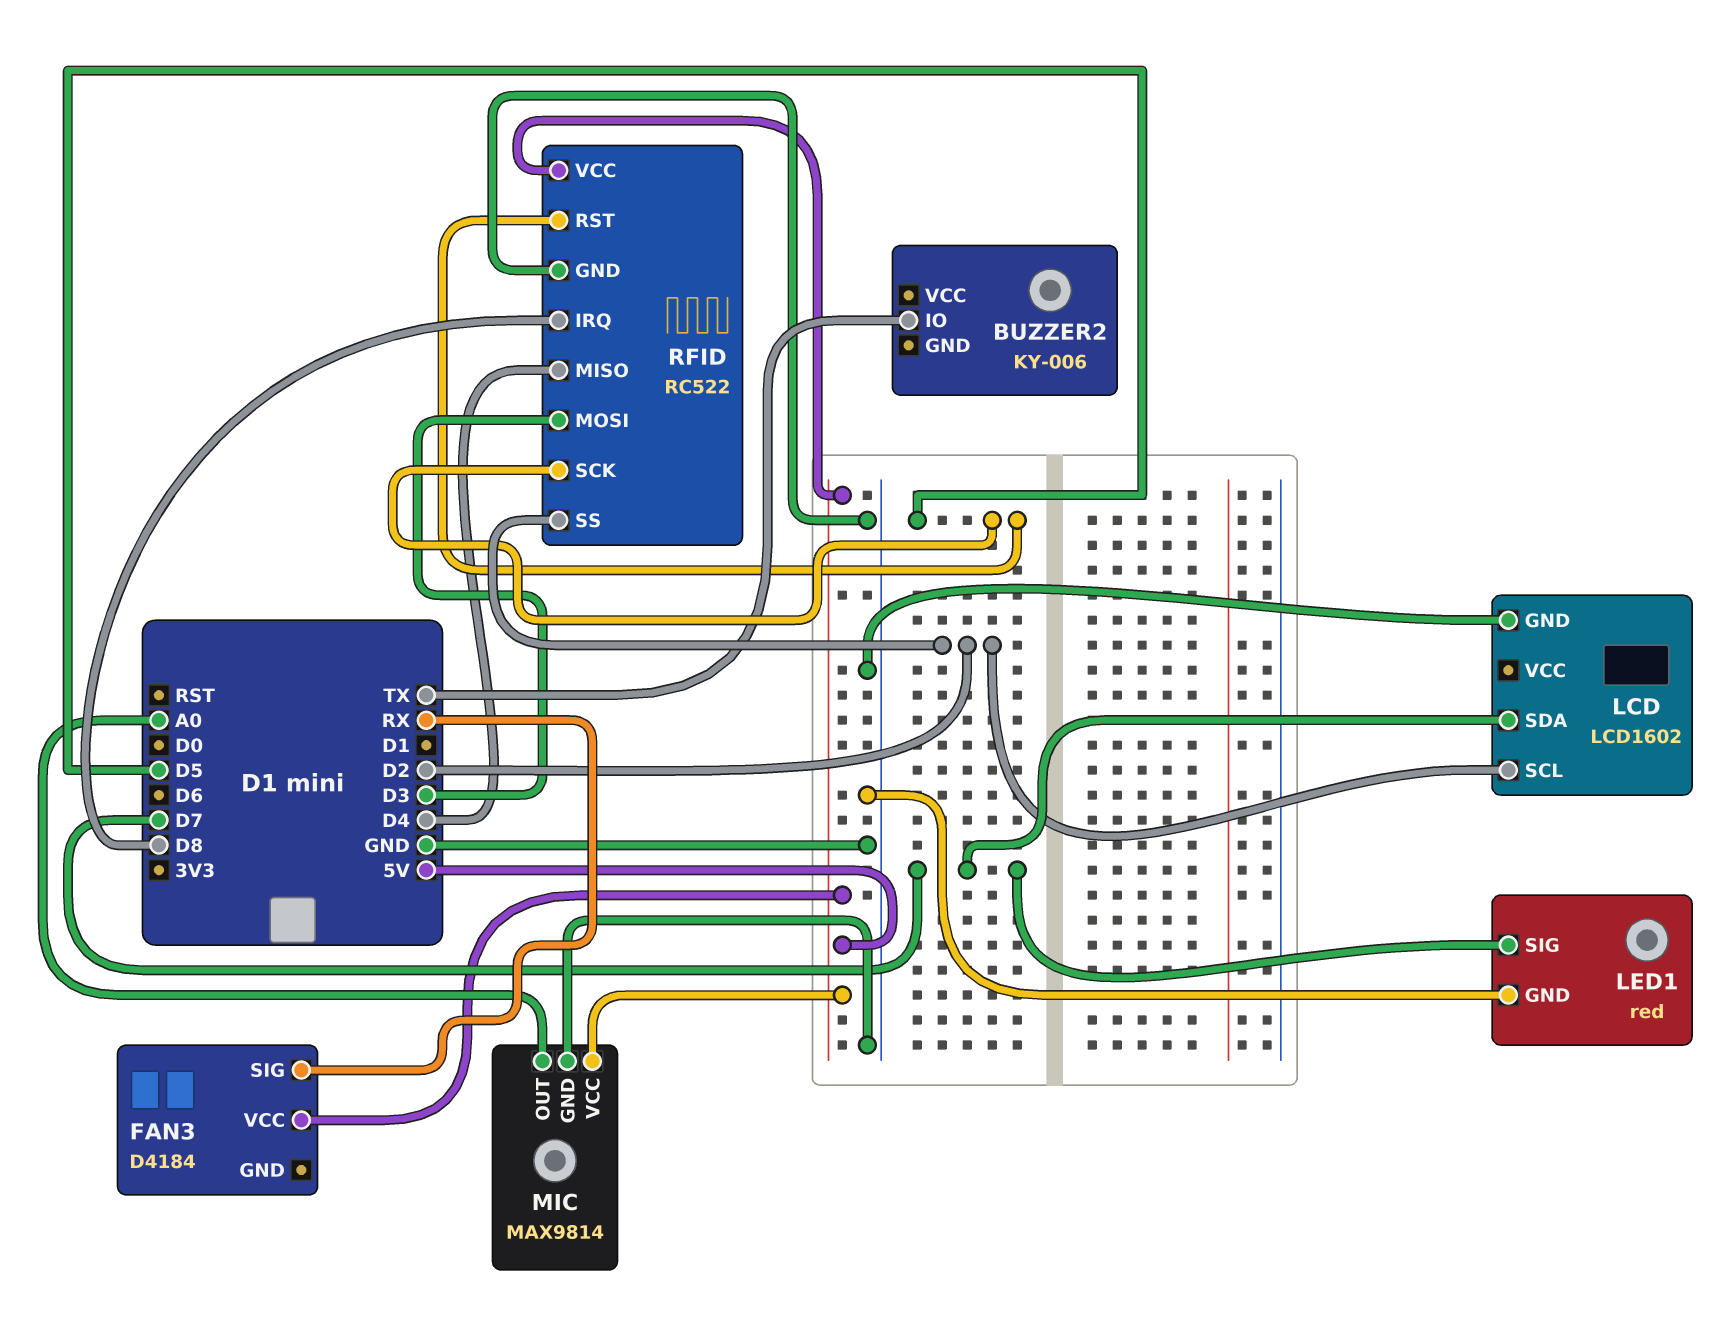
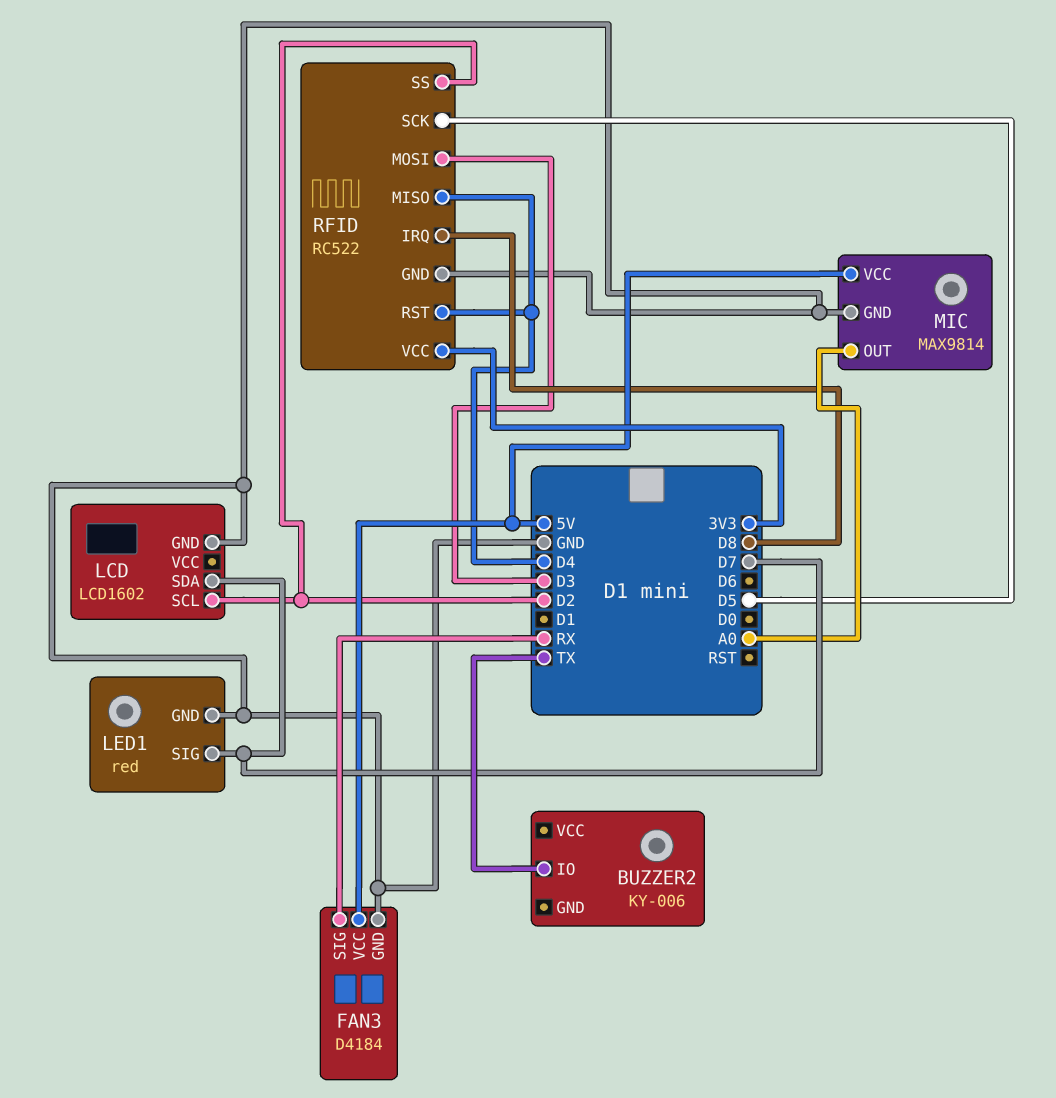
FAN3 pin GND: none -> GND
RFID pin RST: D5 -> D4
RFID pin VCC: 5V -> 3V3

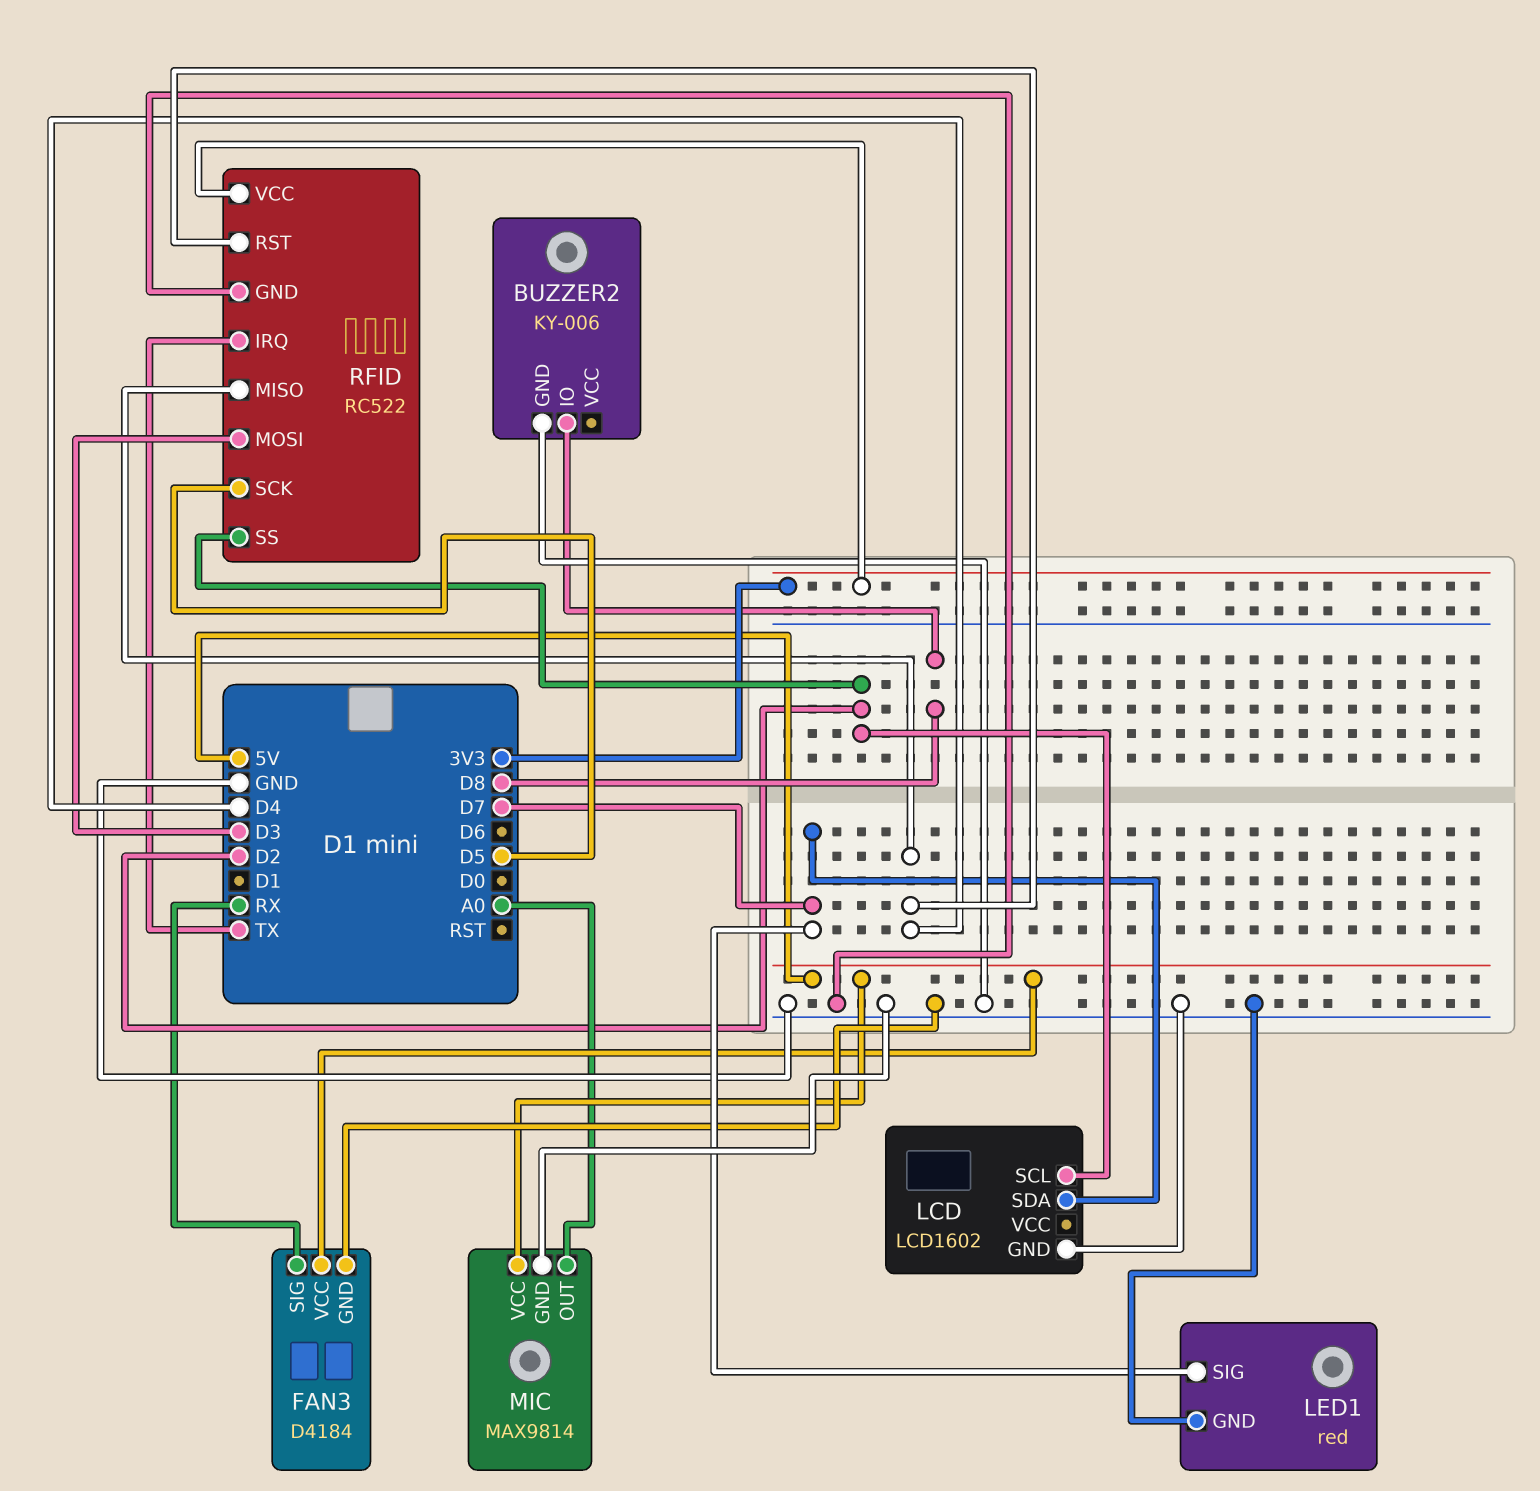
BUZZER2 pin GND: none -> GND
BUZZER2 pin IO: TX -> D8
RFID pin IRQ: D8 -> TX

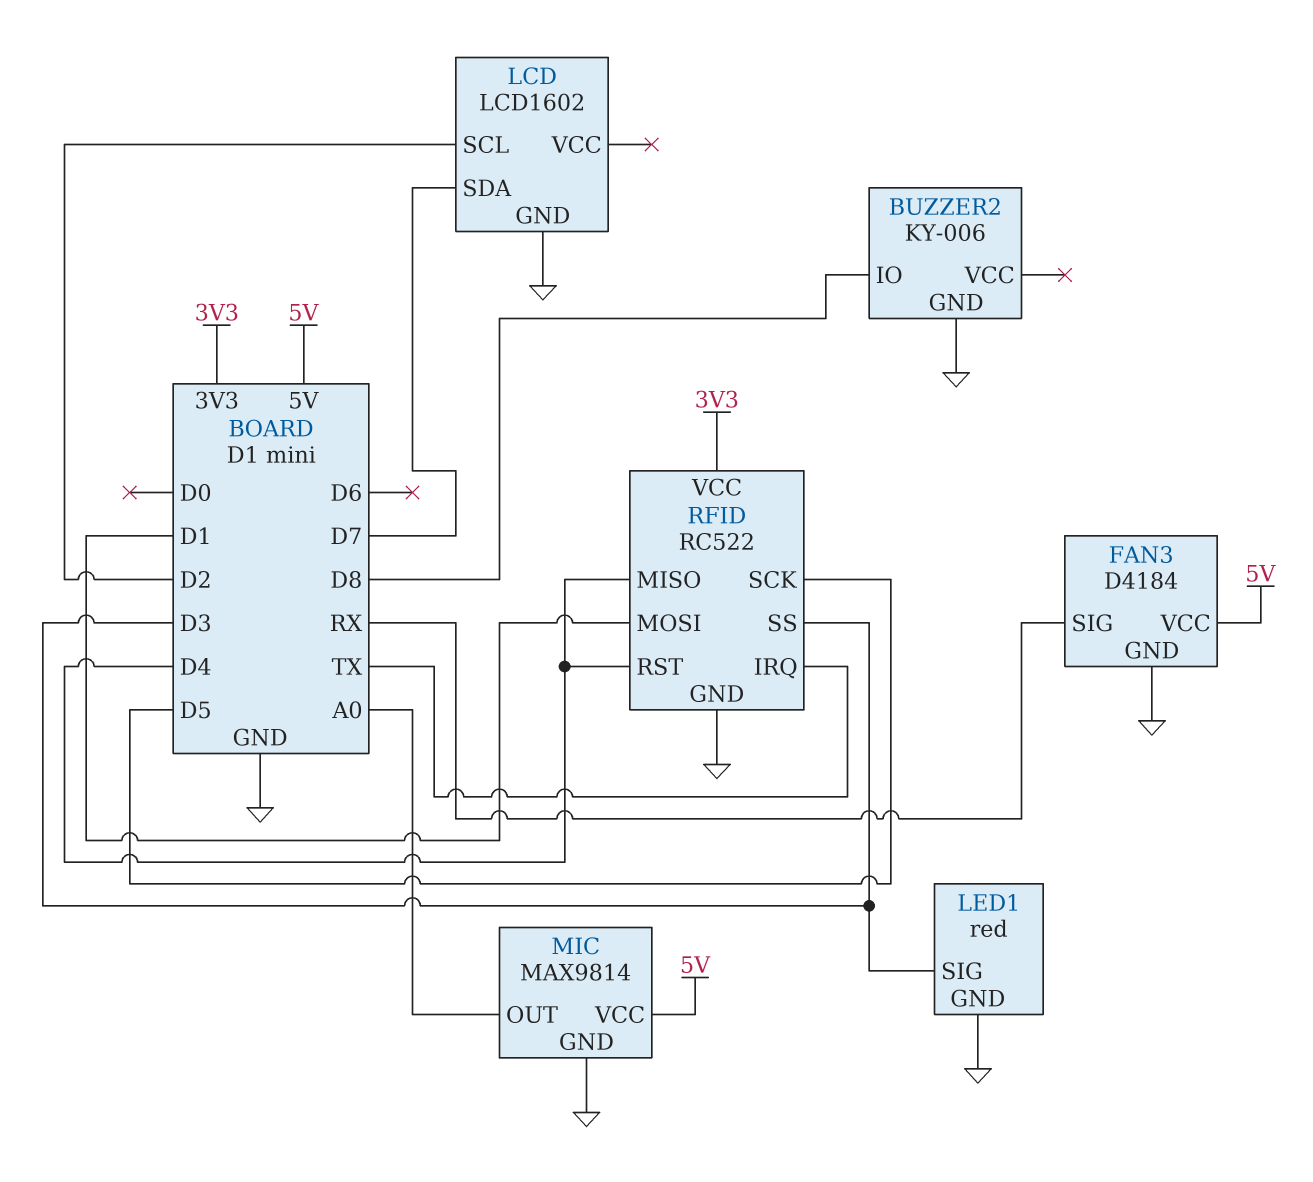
LED1 pin SIG: D7 -> D3
RFID pin MOSI: D3 -> D1
RFID pin SS: D2 -> D3

